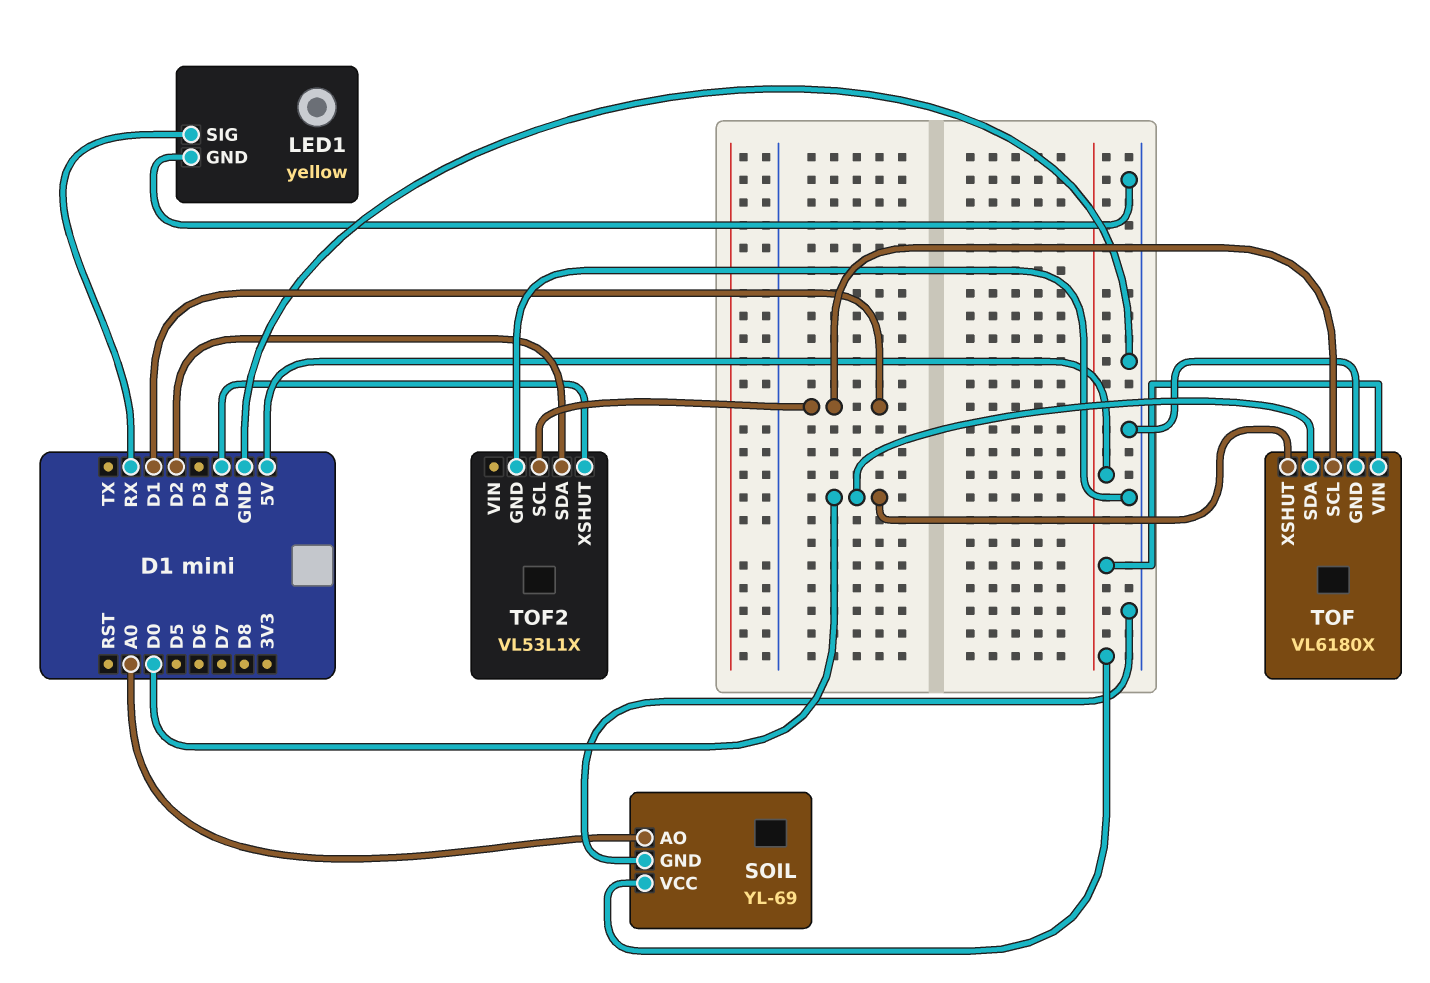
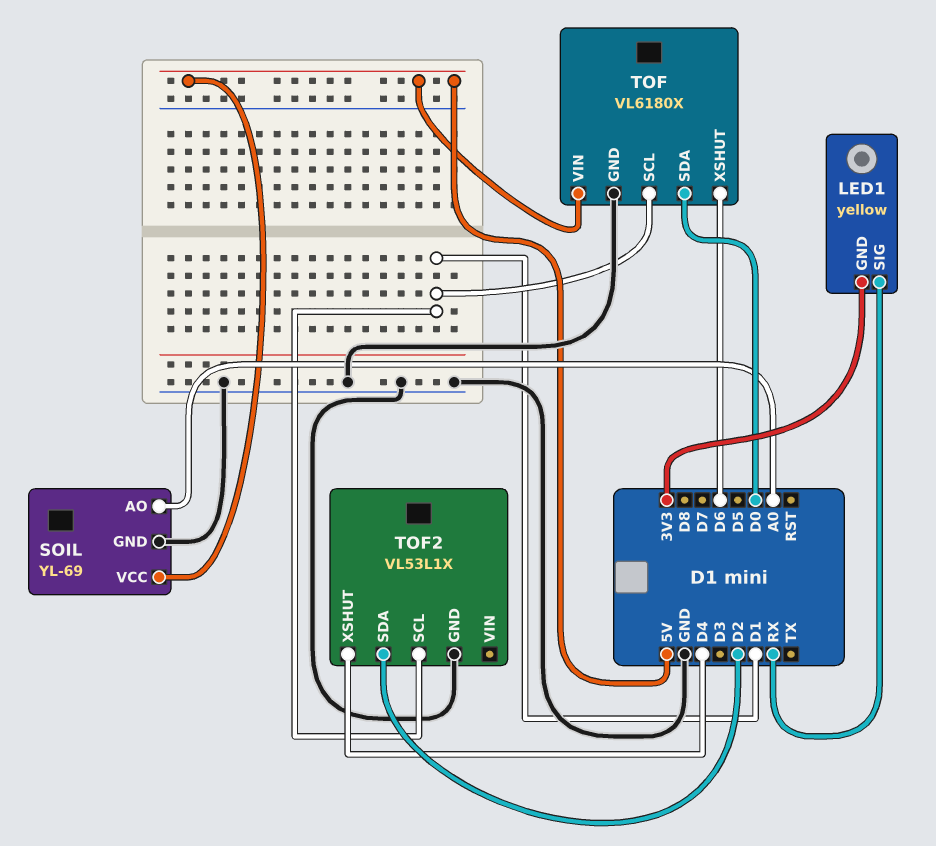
LED1 pin GND: GND -> 3V3
TOF pin XSHUT: D0 -> D6

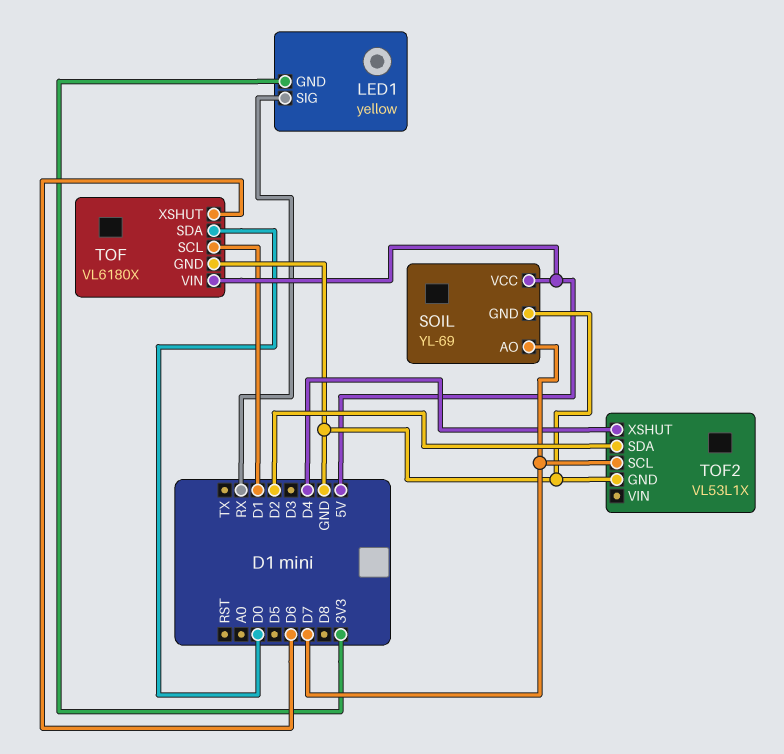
SOIL pin AO: A0 -> D7
TOF2 pin SCL: D1 -> D7

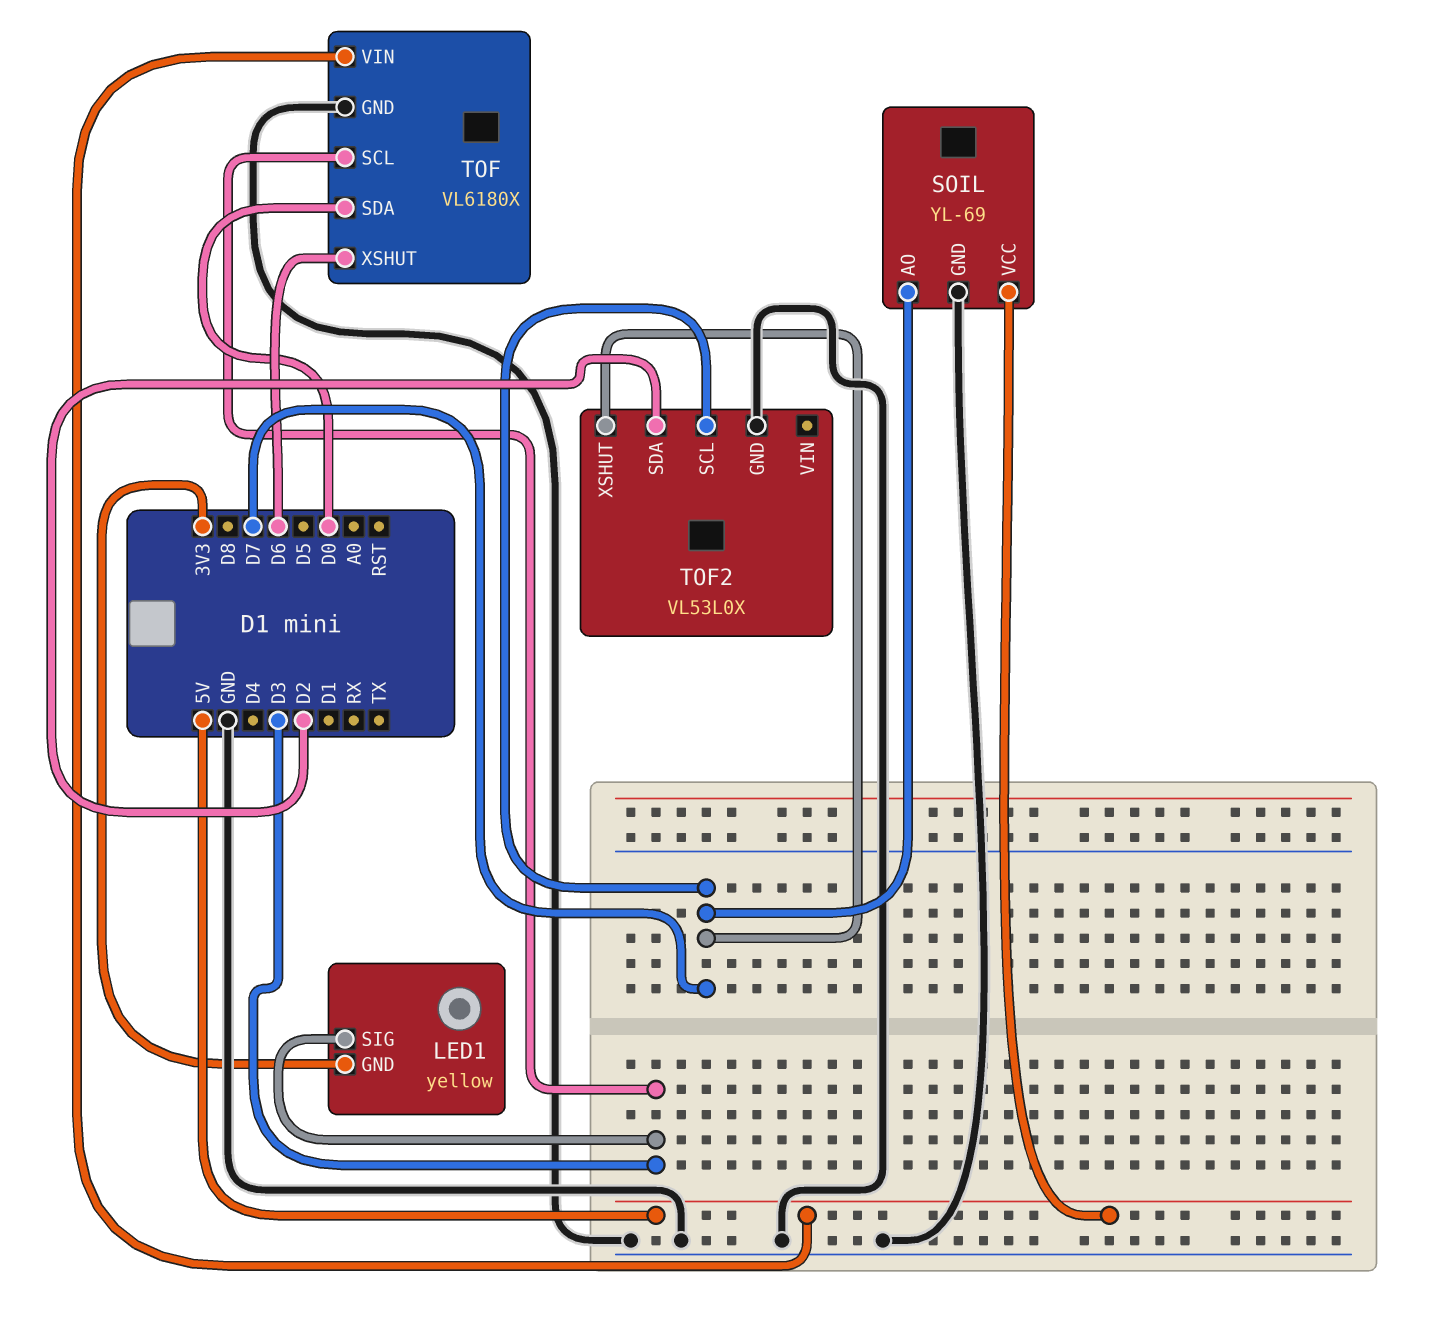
LED1 pin SIG: RX -> D3
TOF pin SCL: D1 -> D3
TOF2: VL53L1X -> VL53L0X
TOF2 pin XSHUT: D4 -> D7

